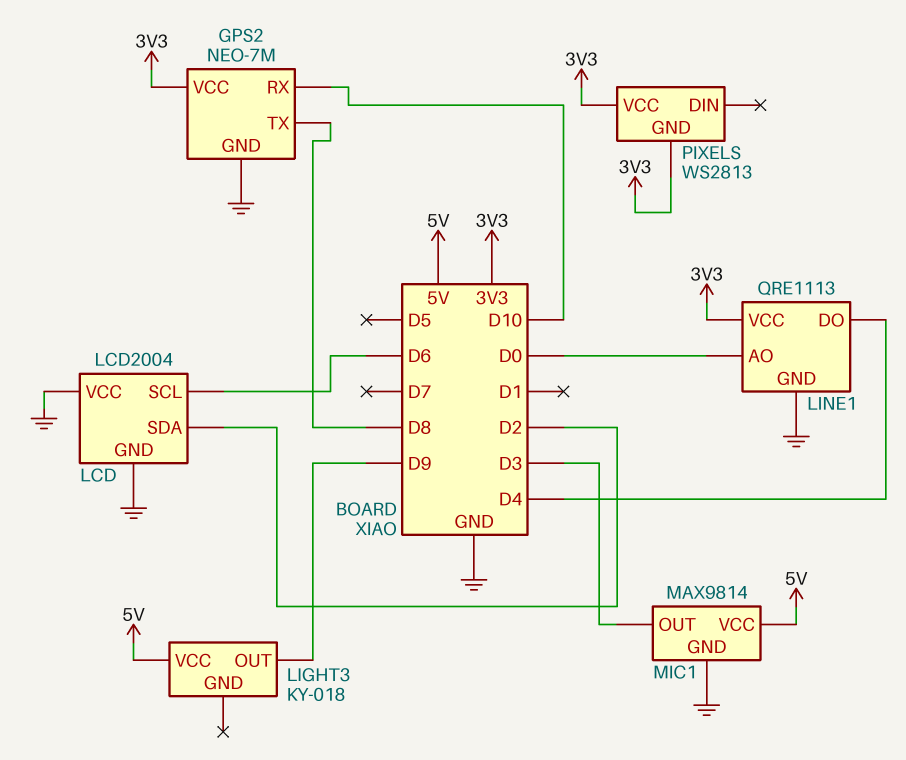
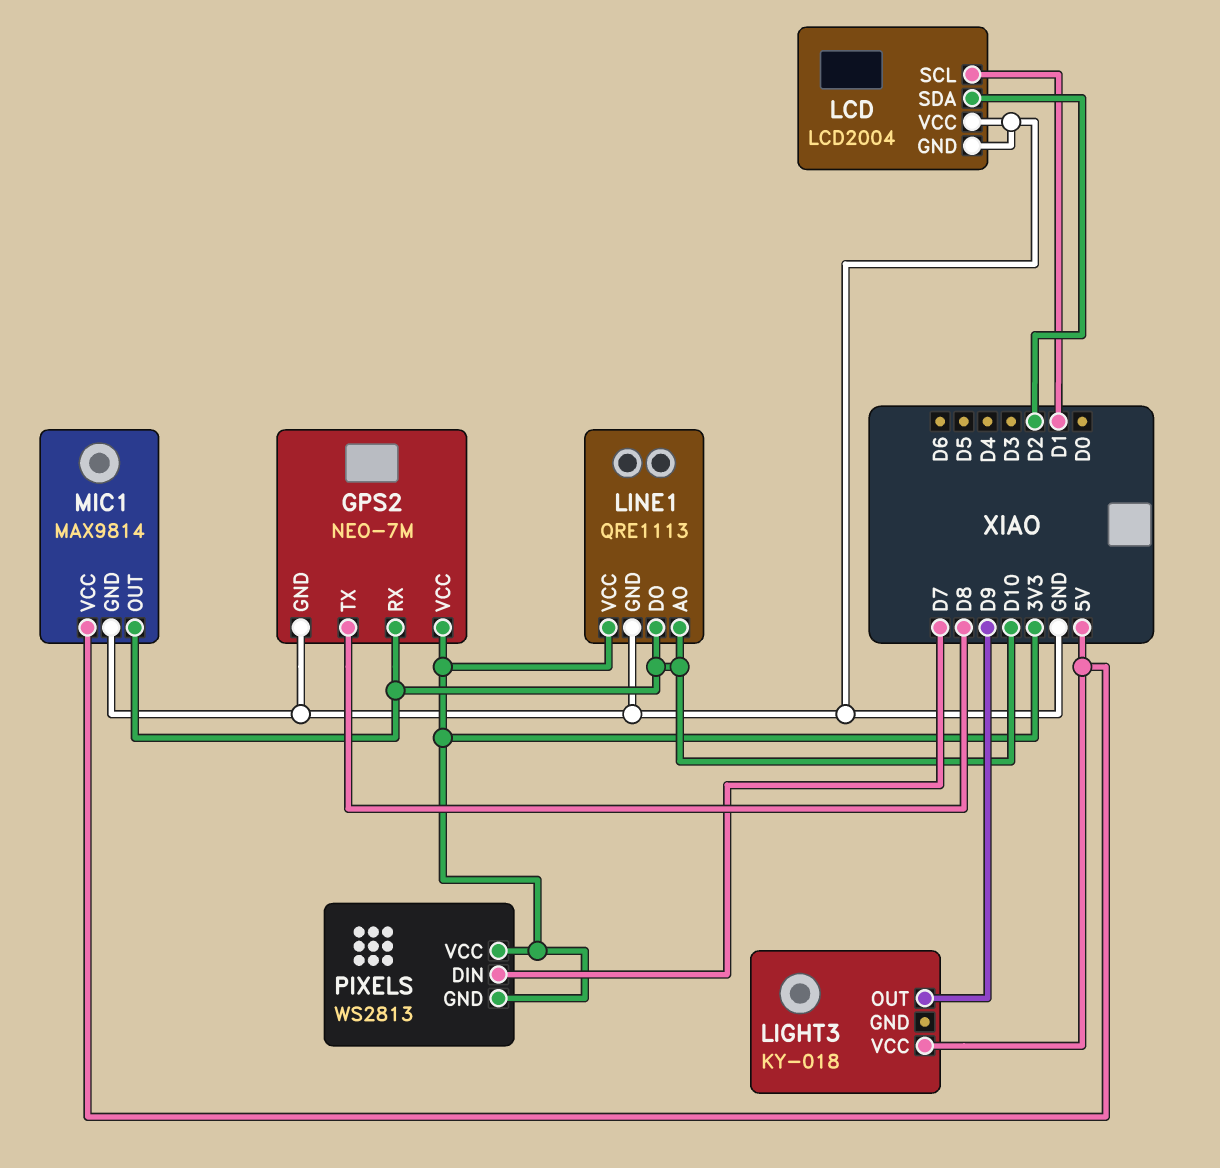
LCD pin SCL: D6 -> D1
LINE1 pin AO: D0 -> D10
LINE1 pin DO: D4 -> D10
MIC1 pin OUT: D3 -> D10
PIXELS pin DIN: none -> D7

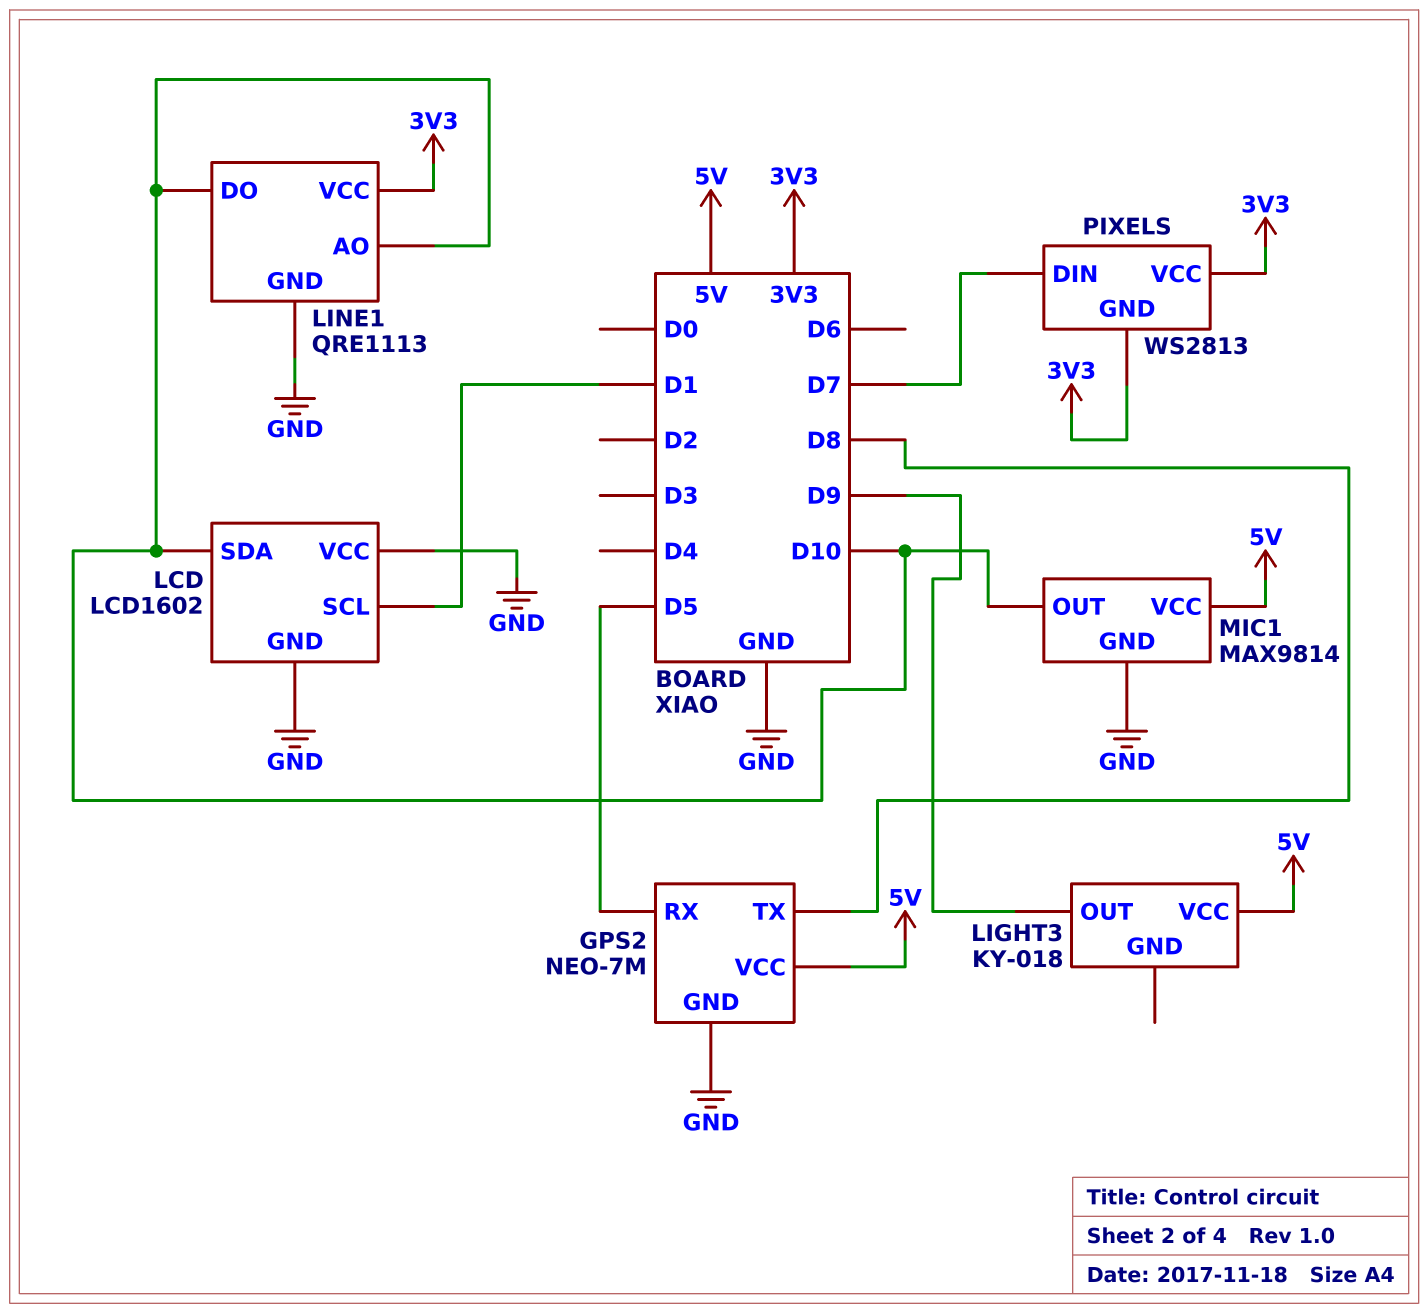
GPS2 pin RX: D10 -> D5
GPS2 pin VCC: 3V3 -> 5V
LCD: LCD2004 -> LCD1602
LCD pin SDA: D2 -> D10

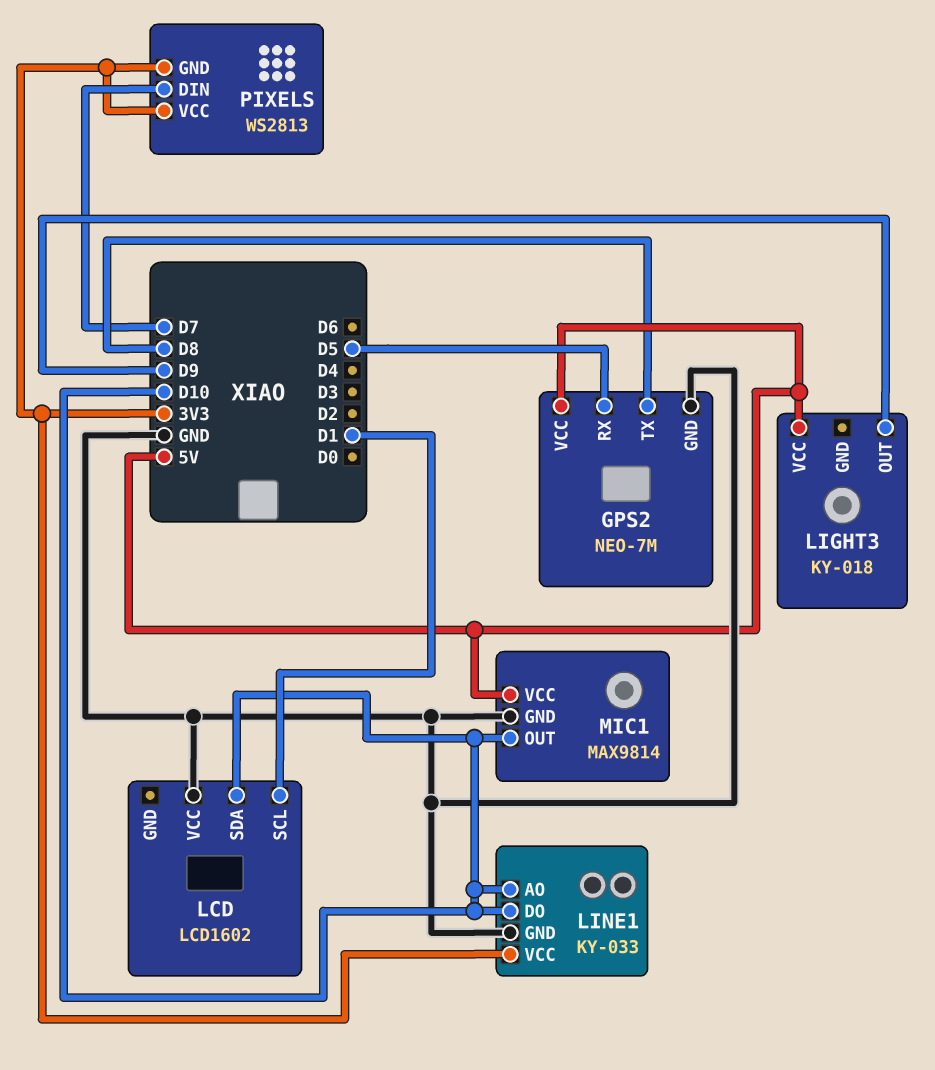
LCD pin GND: GND -> none
LINE1: QRE1113 -> KY-033

